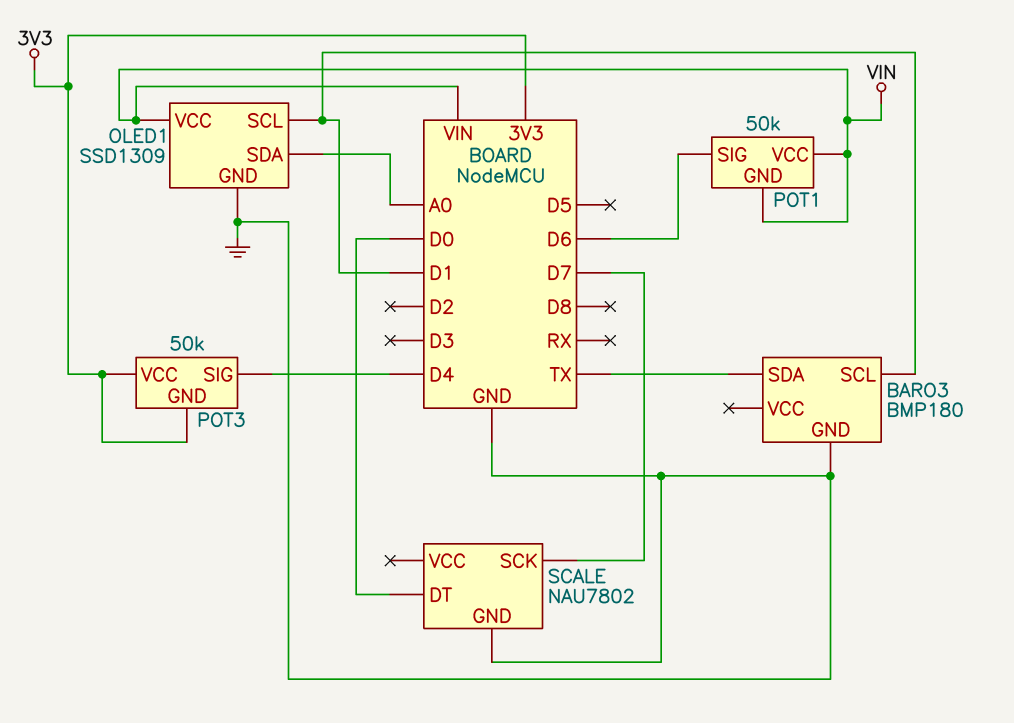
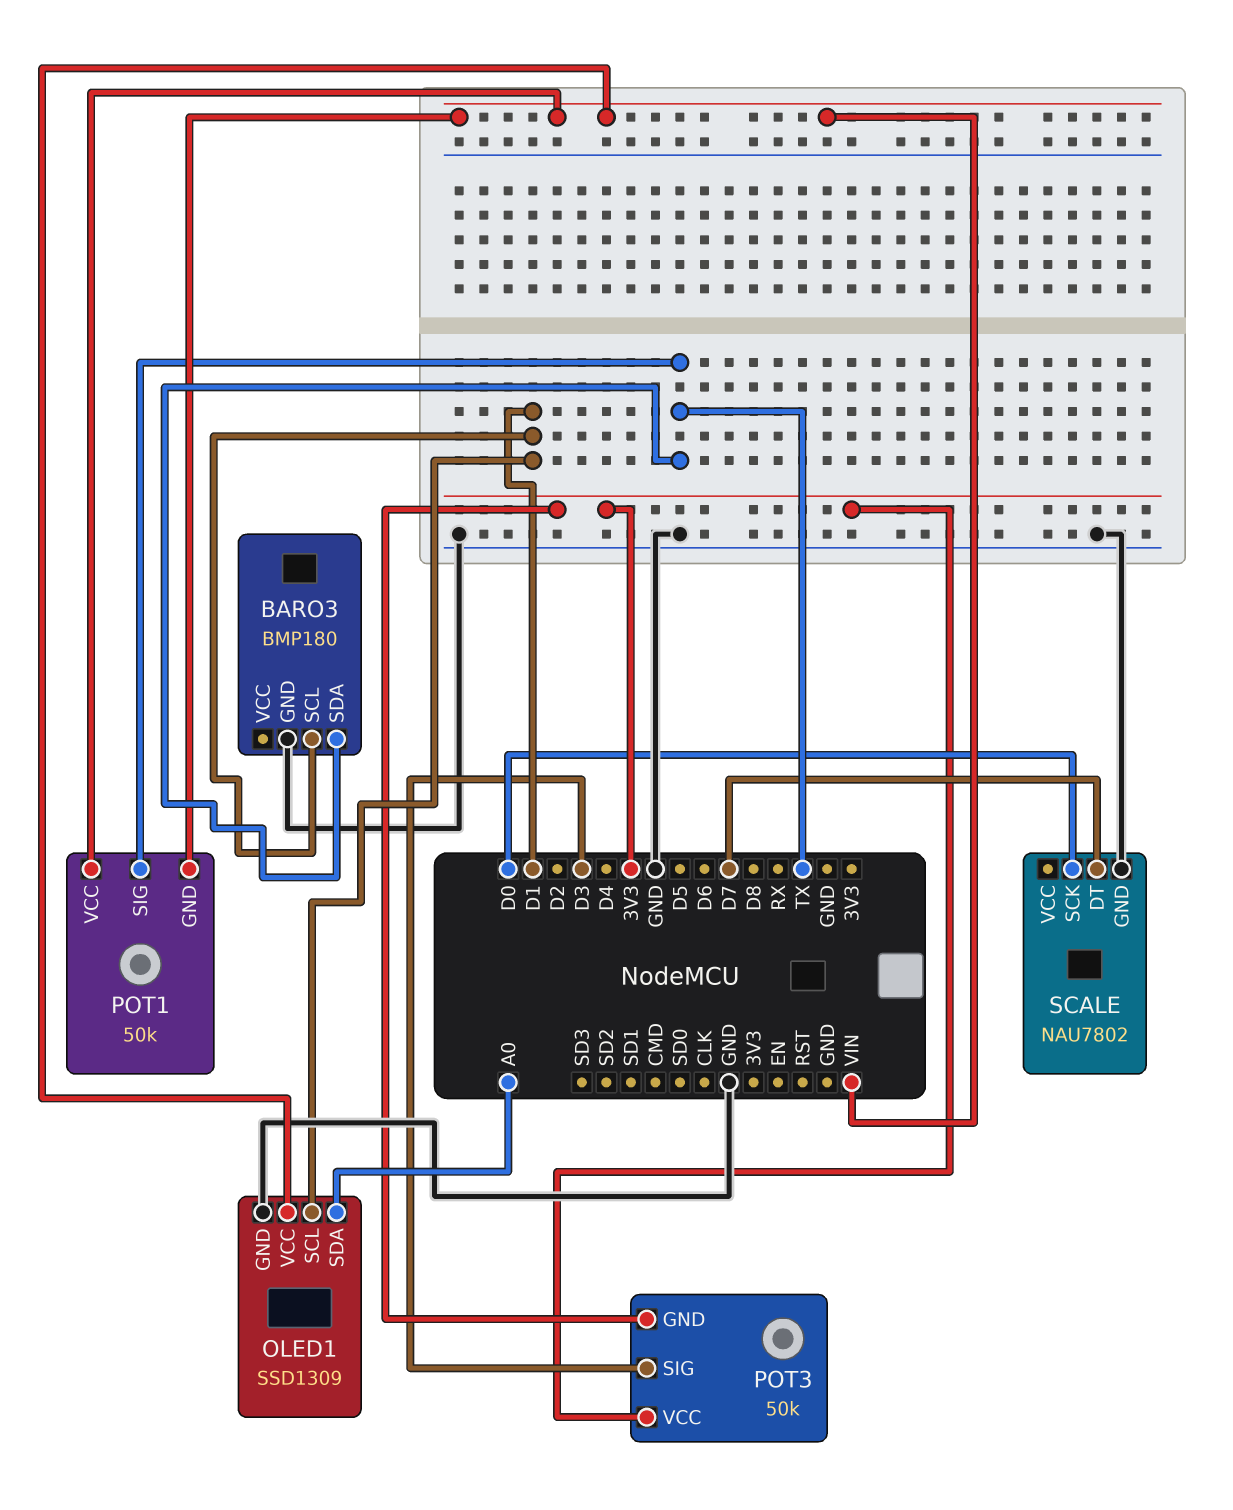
POT1 pin SIG: D6 -> TX
POT3 pin SIG: D4 -> D3
SCALE pin DT: D0 -> D7
SCALE pin SCK: D7 -> D0

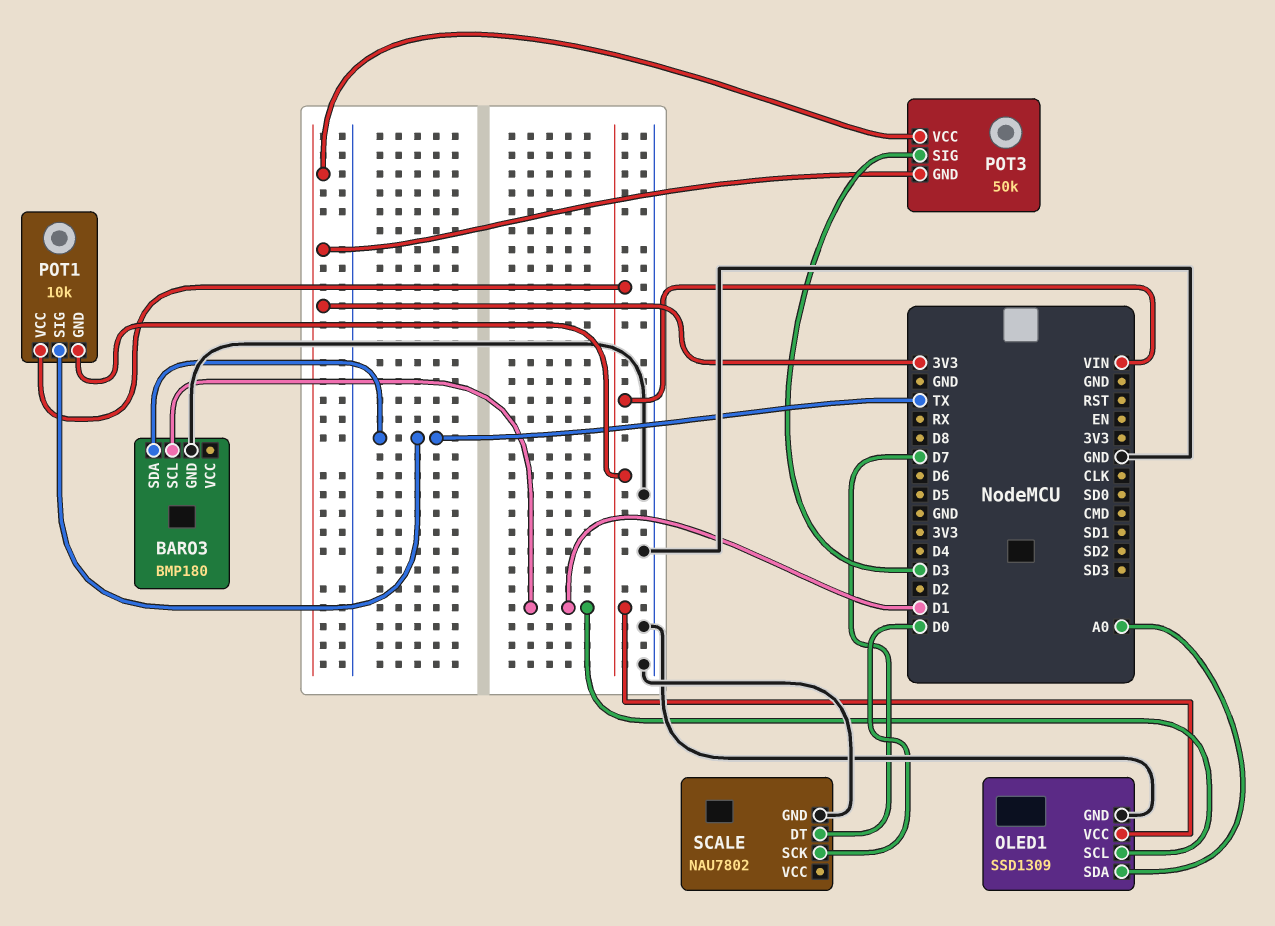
POT1: 50k -> 10k

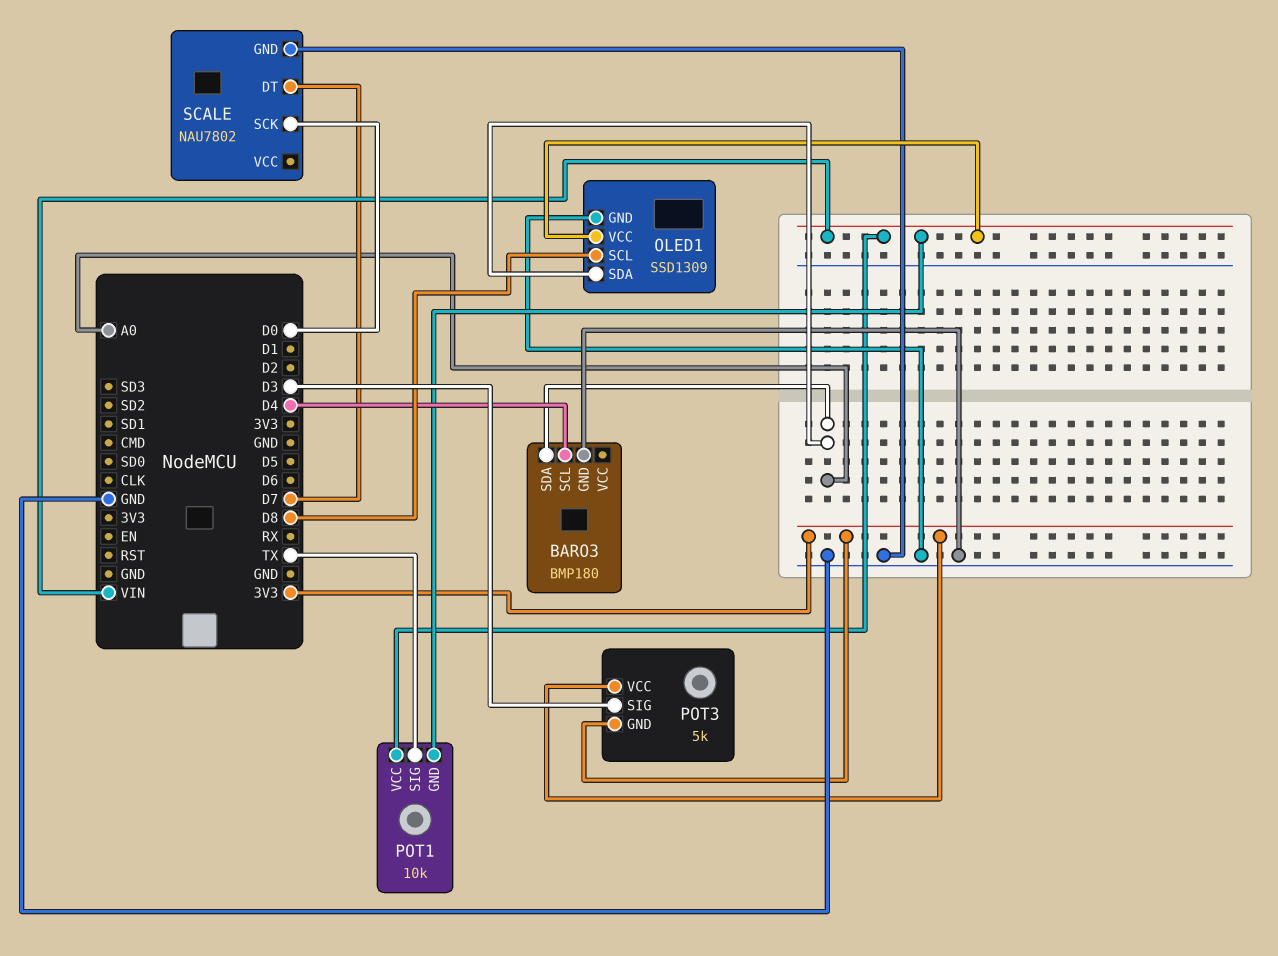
BARO3 pin SCL: D1 -> D4
BARO3 pin SDA: TX -> A0
OLED1 pin SCL: D1 -> D8
POT3: 50k -> 5k

